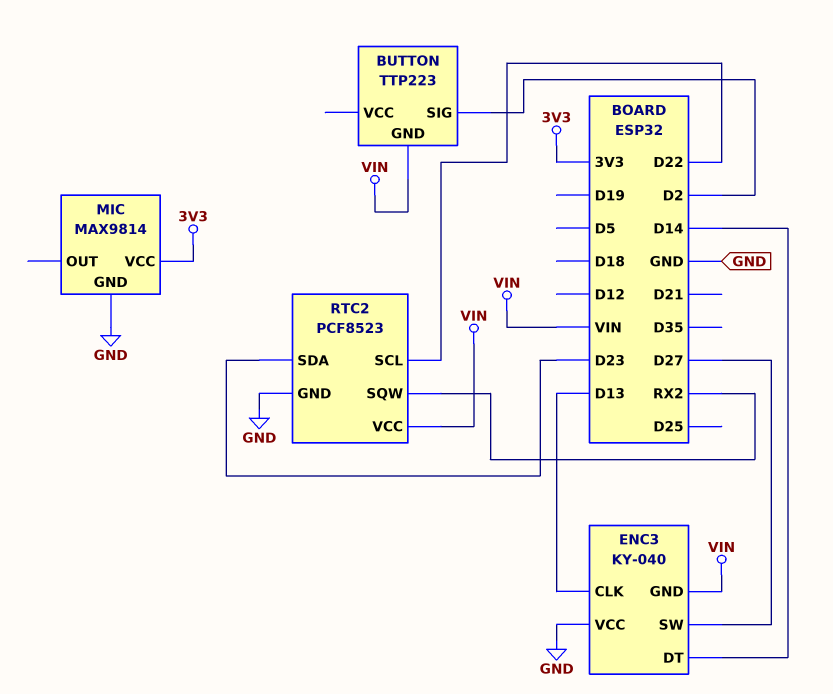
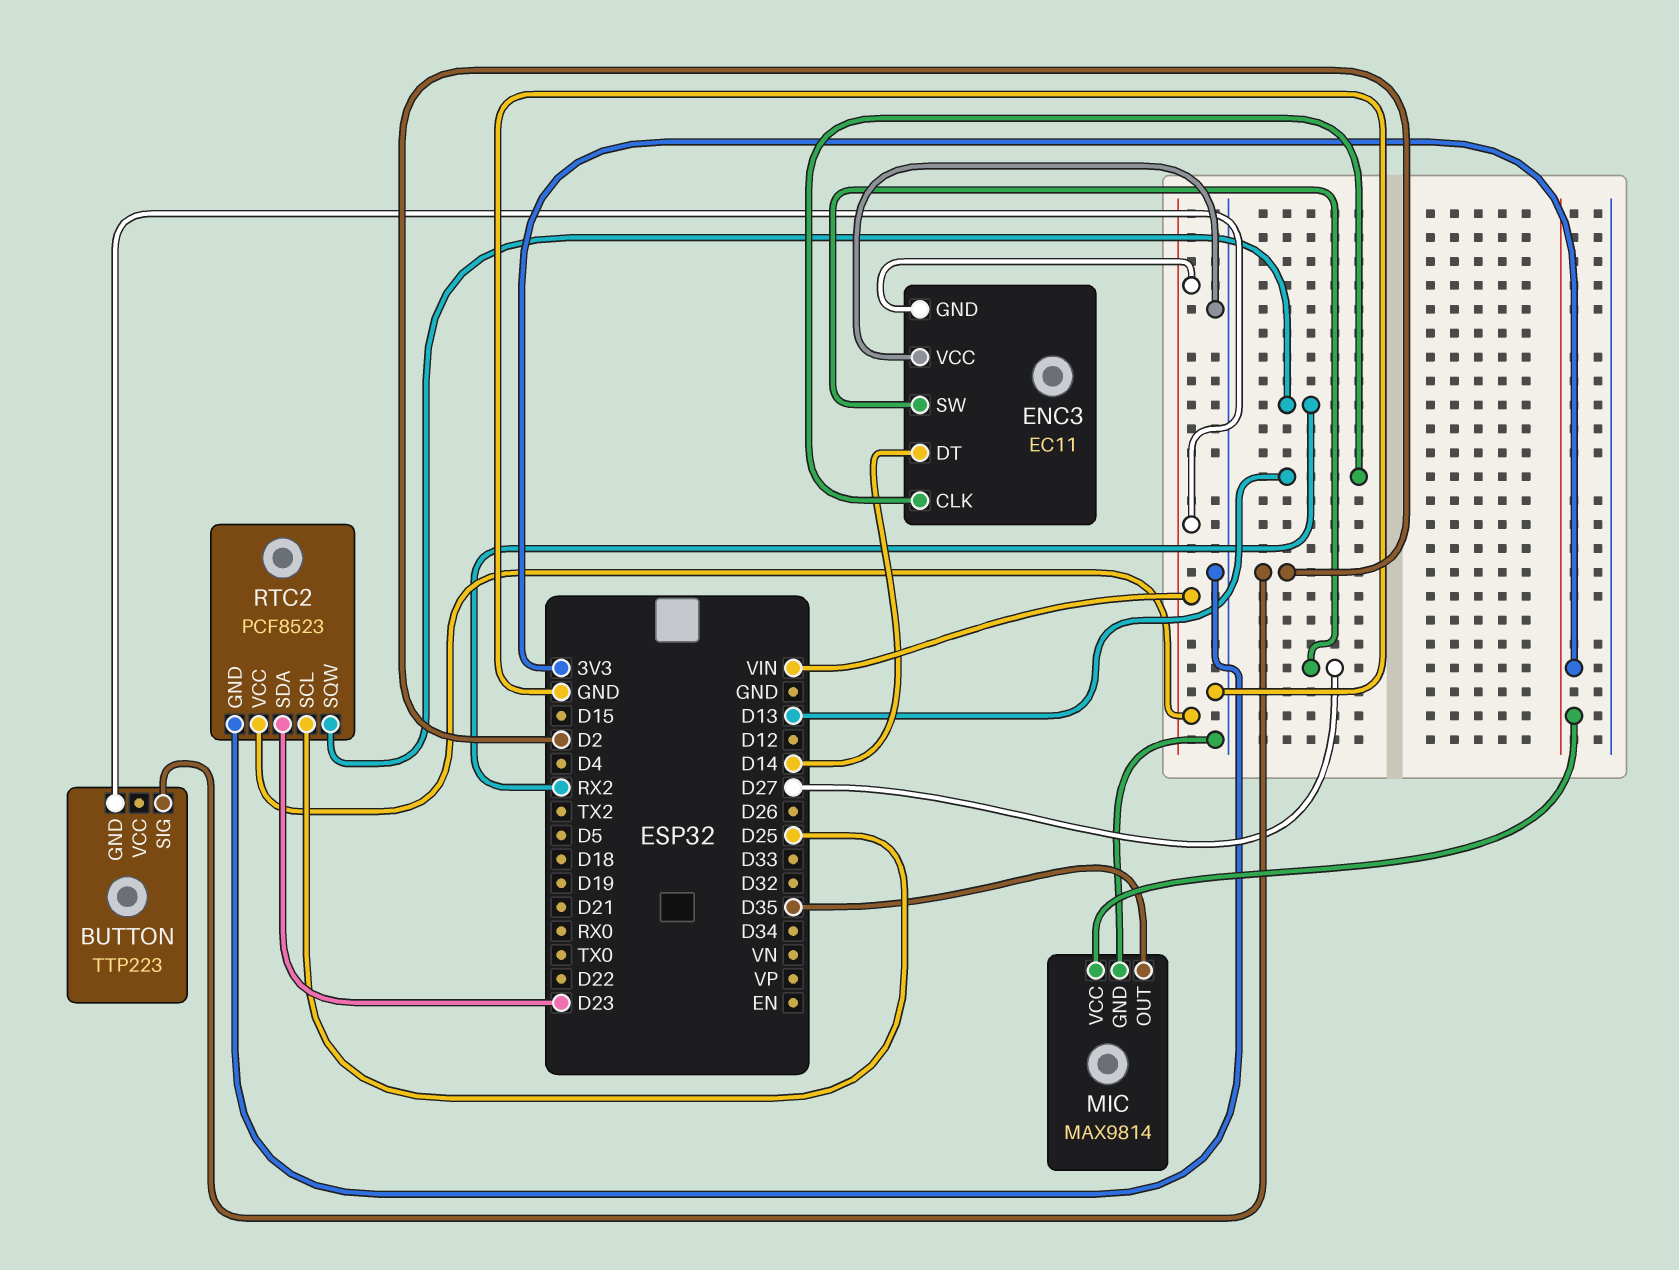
ENC3: KY-040 -> EC11
MIC pin OUT: none -> D35
RTC2 pin SCL: D22 -> D25

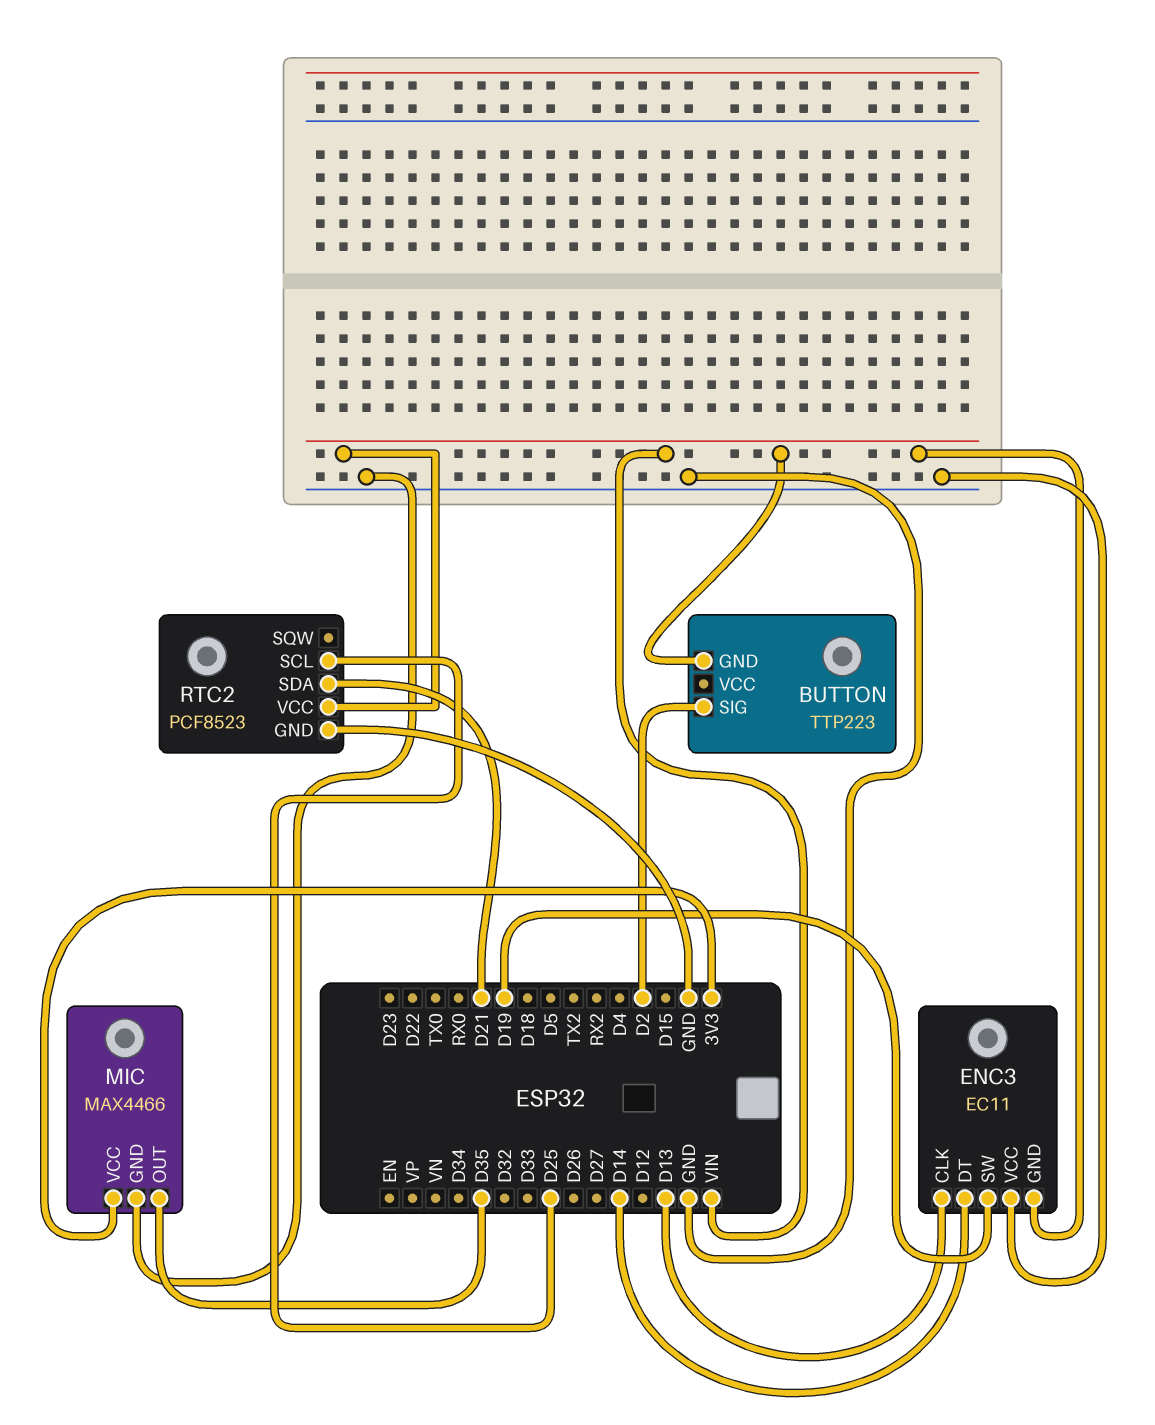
ENC3 pin SW: D27 -> D19
MIC: MAX9814 -> MAX4466
RTC2 pin SDA: D23 -> D21
RTC2 pin SQW: RX2 -> none

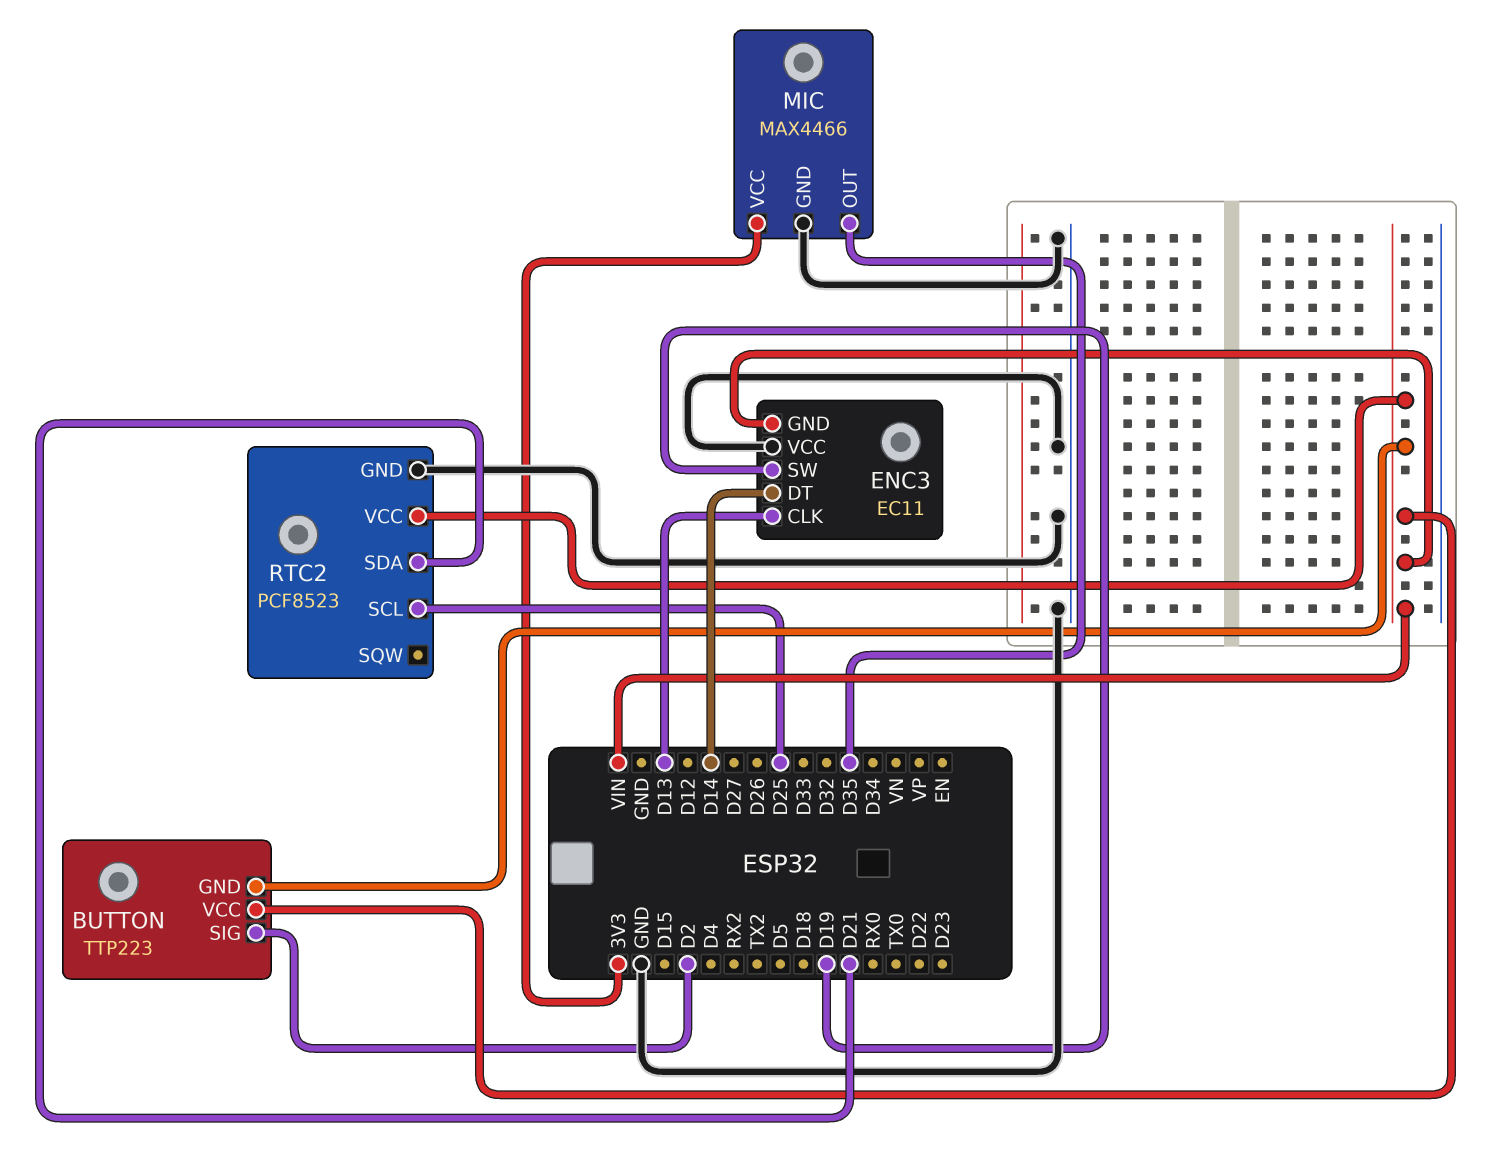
BUTTON pin VCC: none -> VIN

